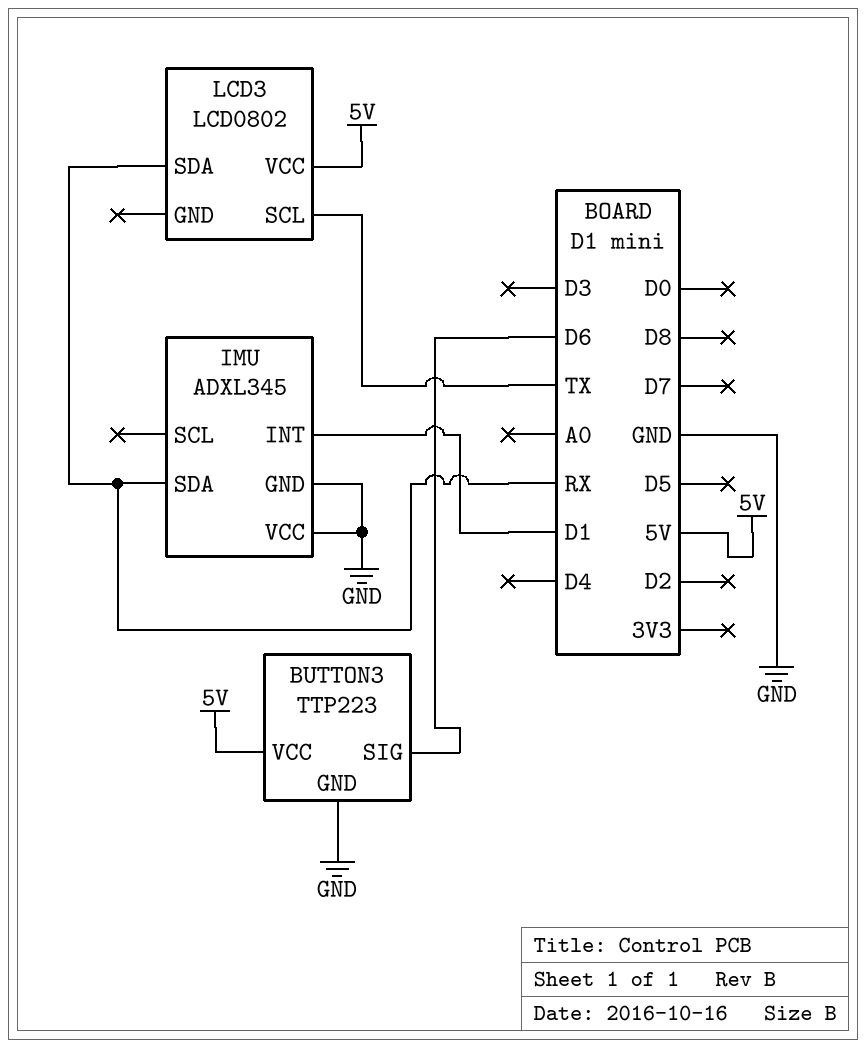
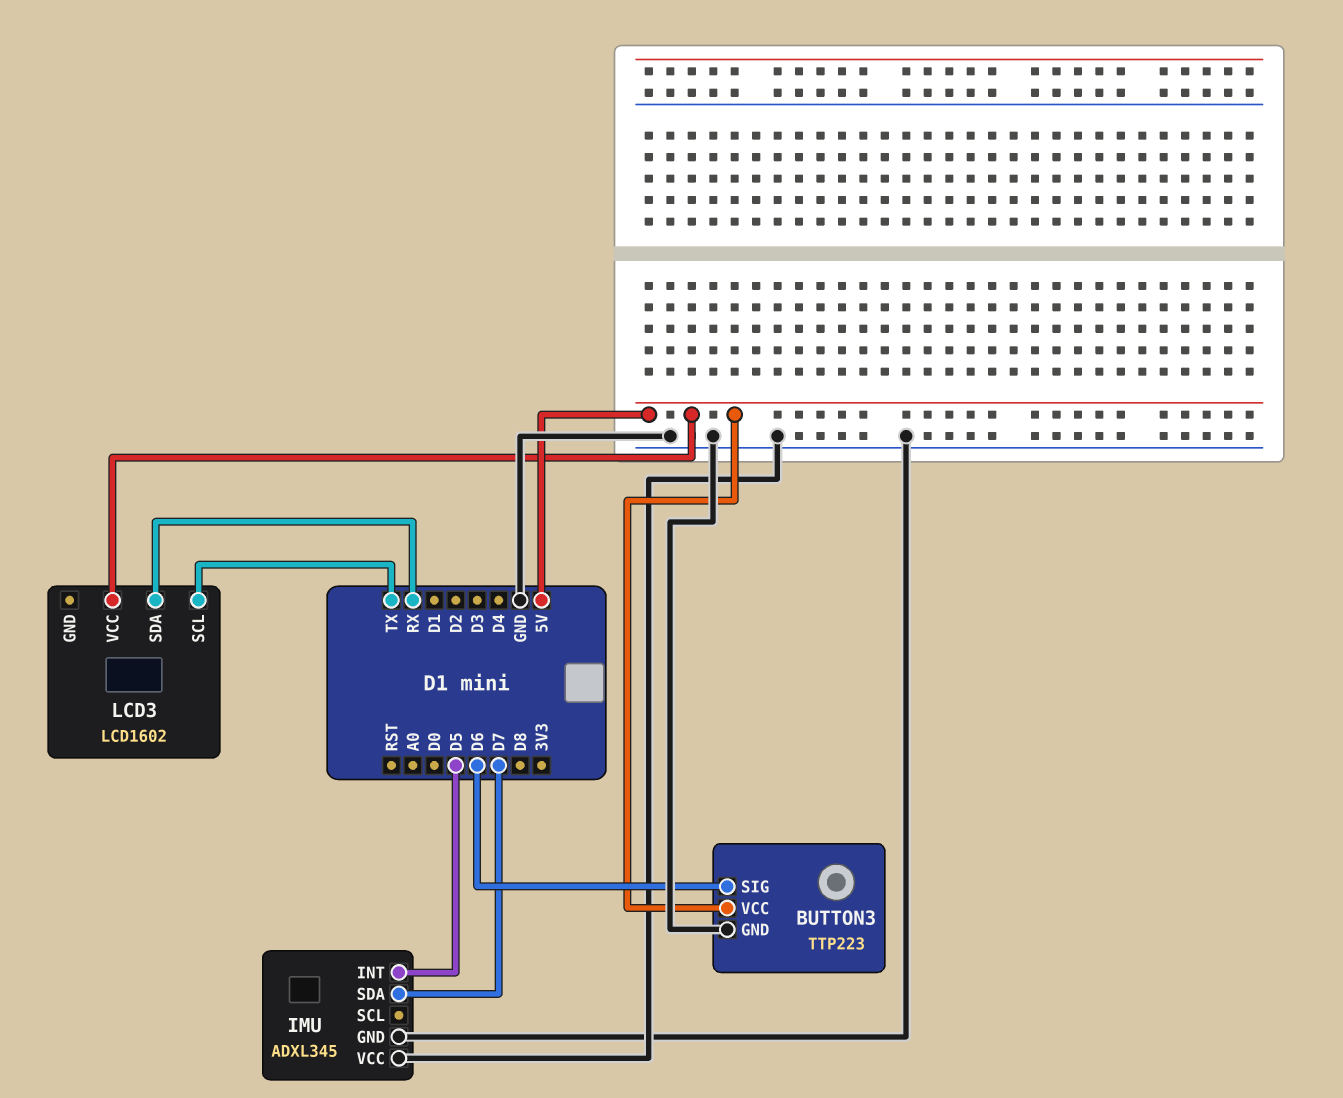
IMU pin INT: D1 -> D5
IMU pin SDA: RX -> D7
LCD3: LCD0802 -> LCD1602

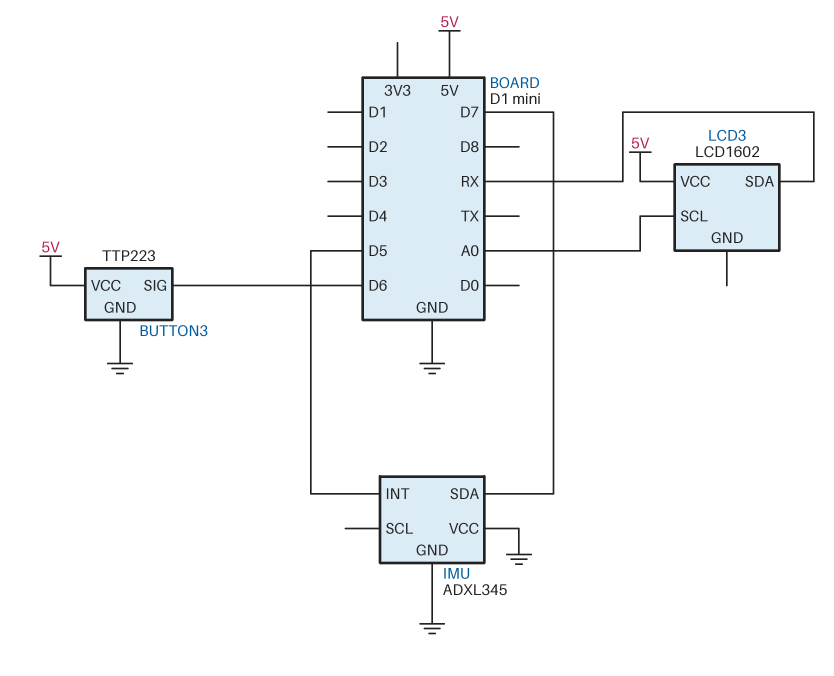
LCD3 pin SCL: TX -> A0

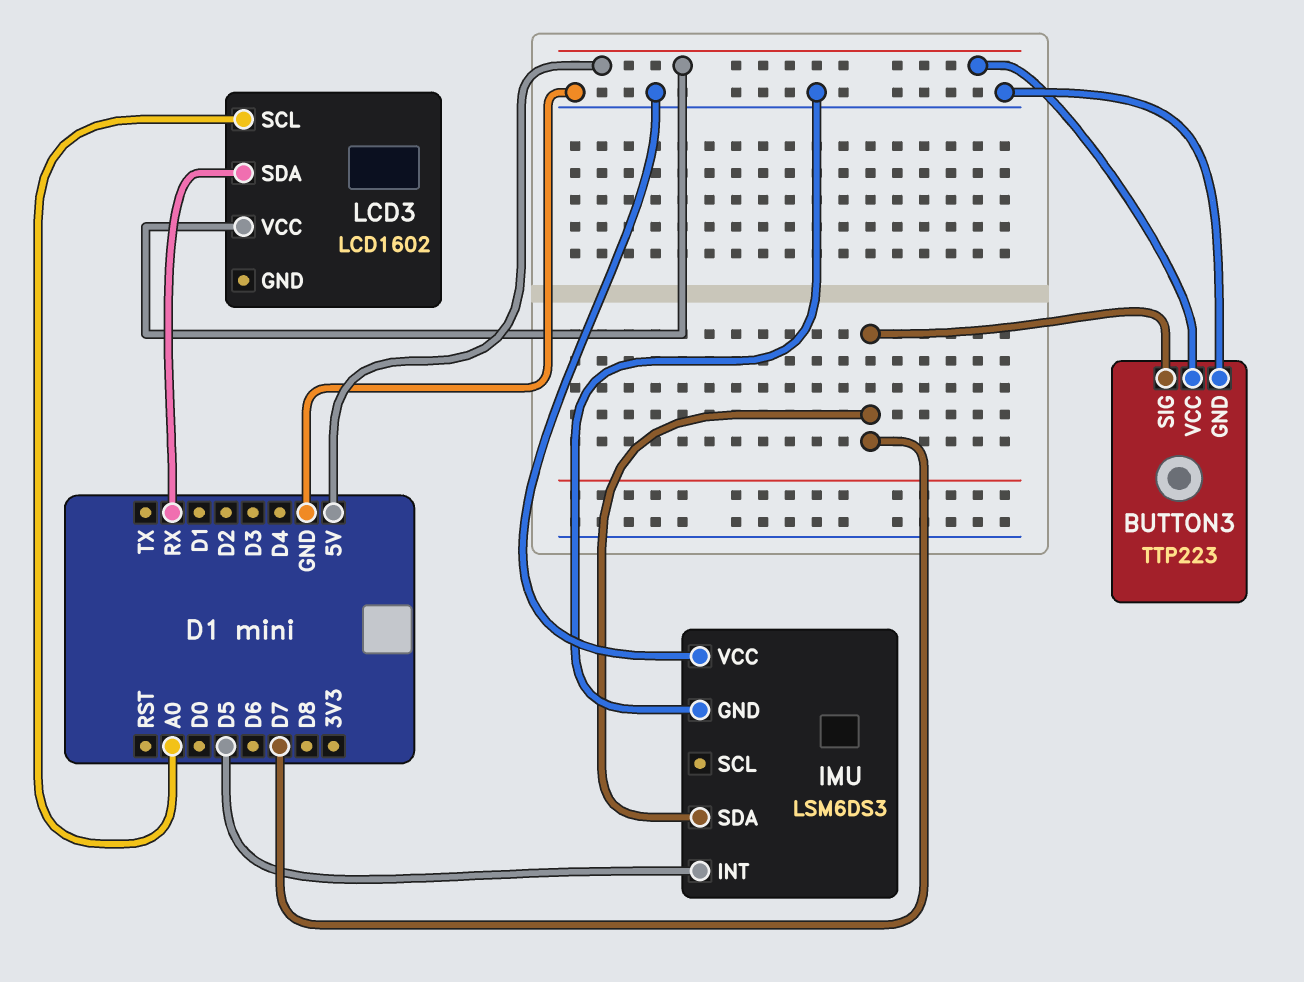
BUTTON3 pin SIG: D6 -> D7
IMU: ADXL345 -> LSM6DS3

